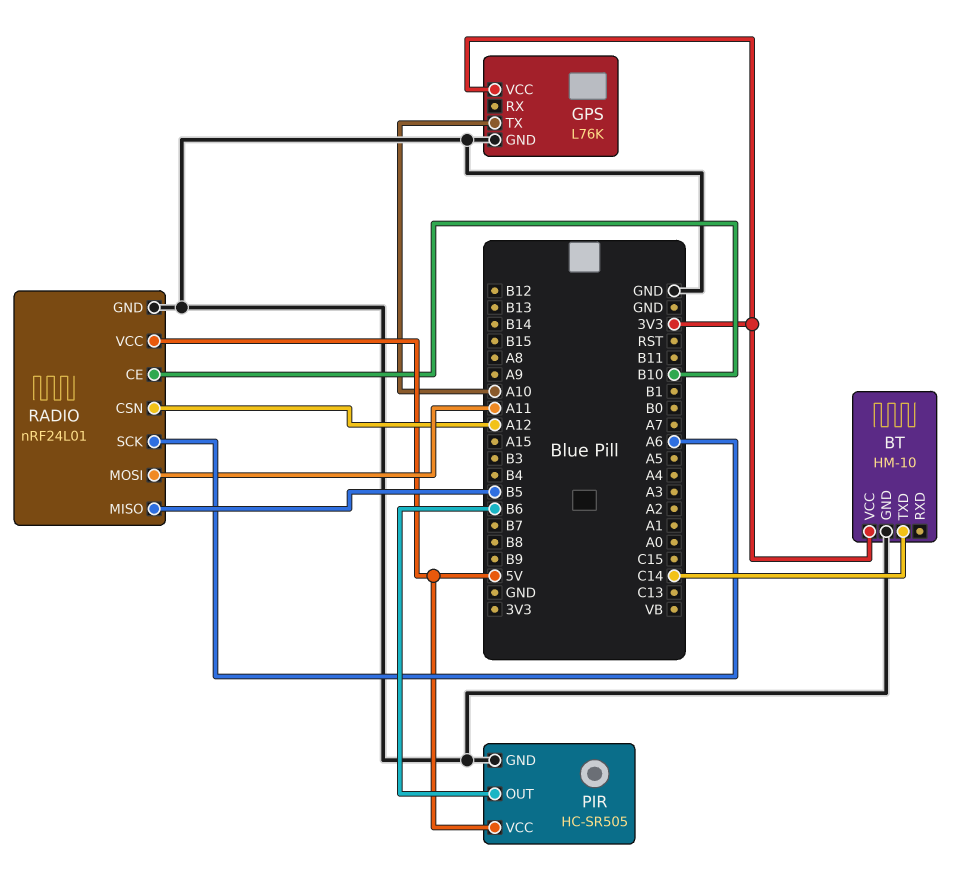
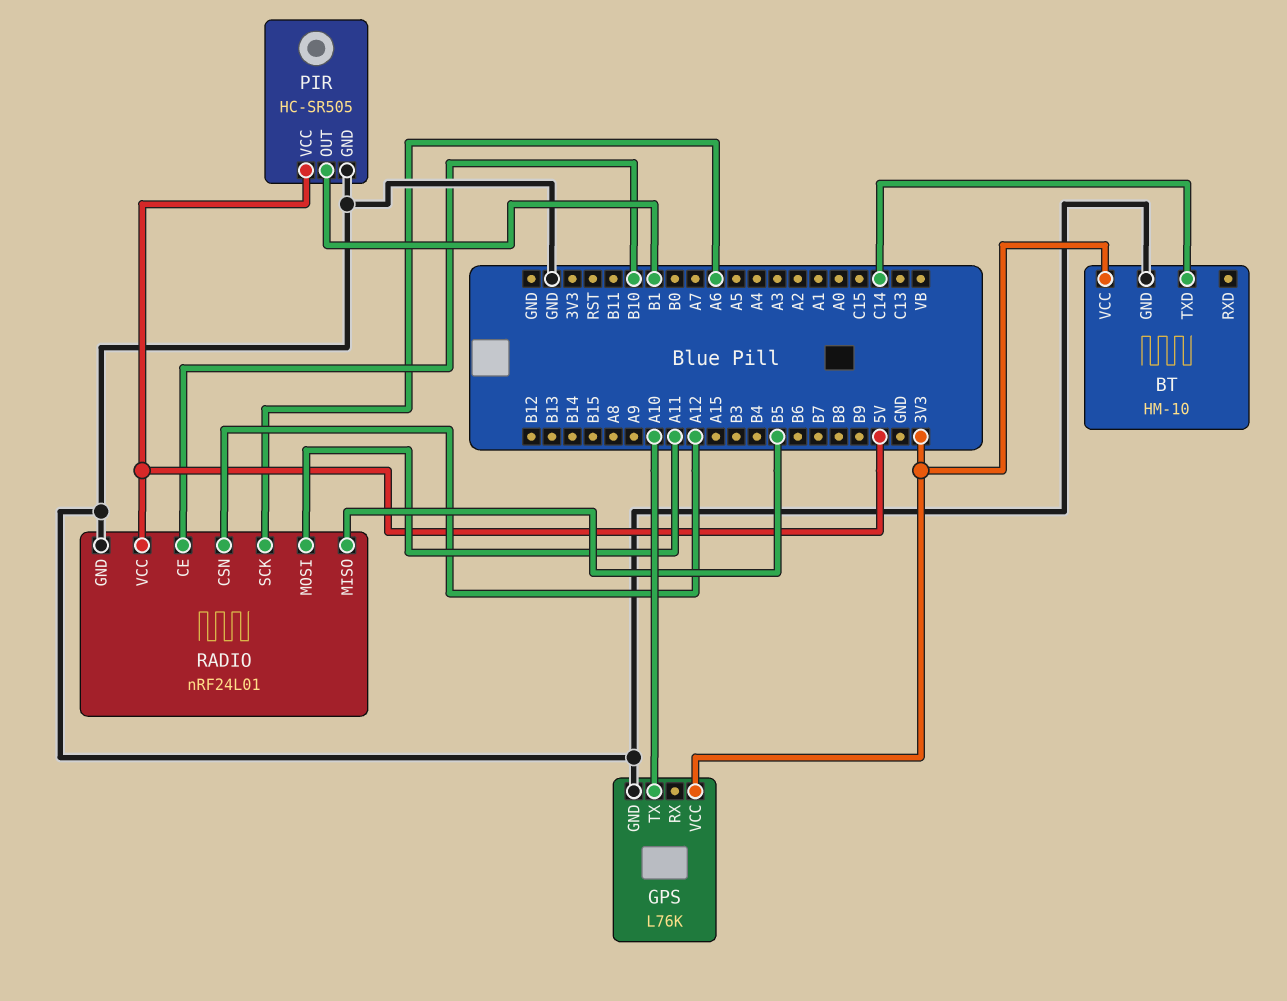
PIR pin OUT: B6 -> B1

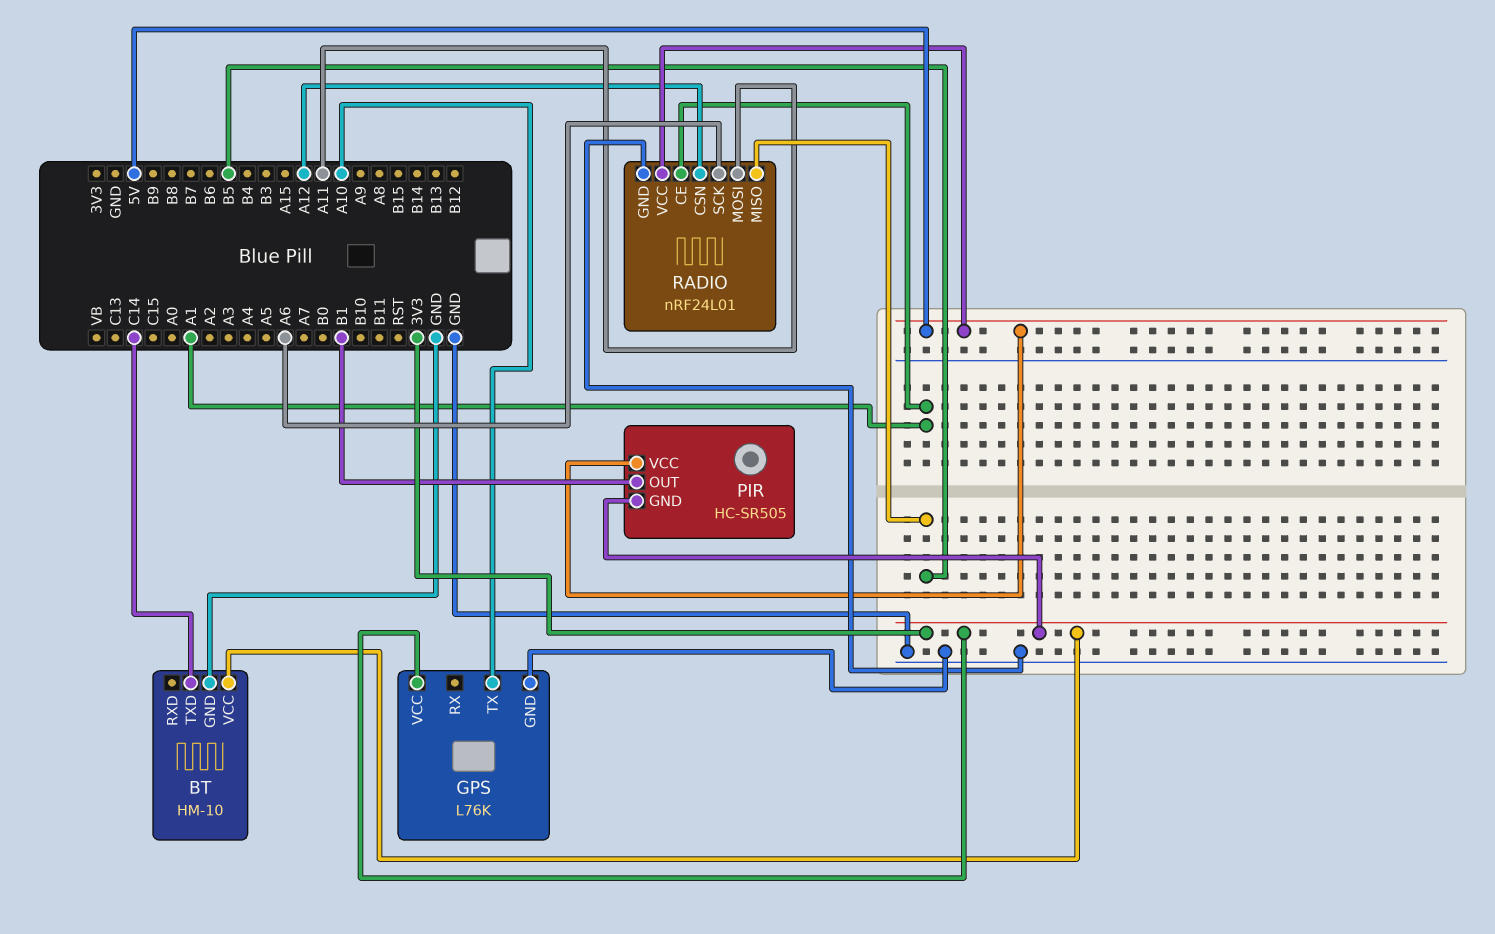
PIR pin GND: GND -> 3V3
RADIO pin CE: B10 -> A1

